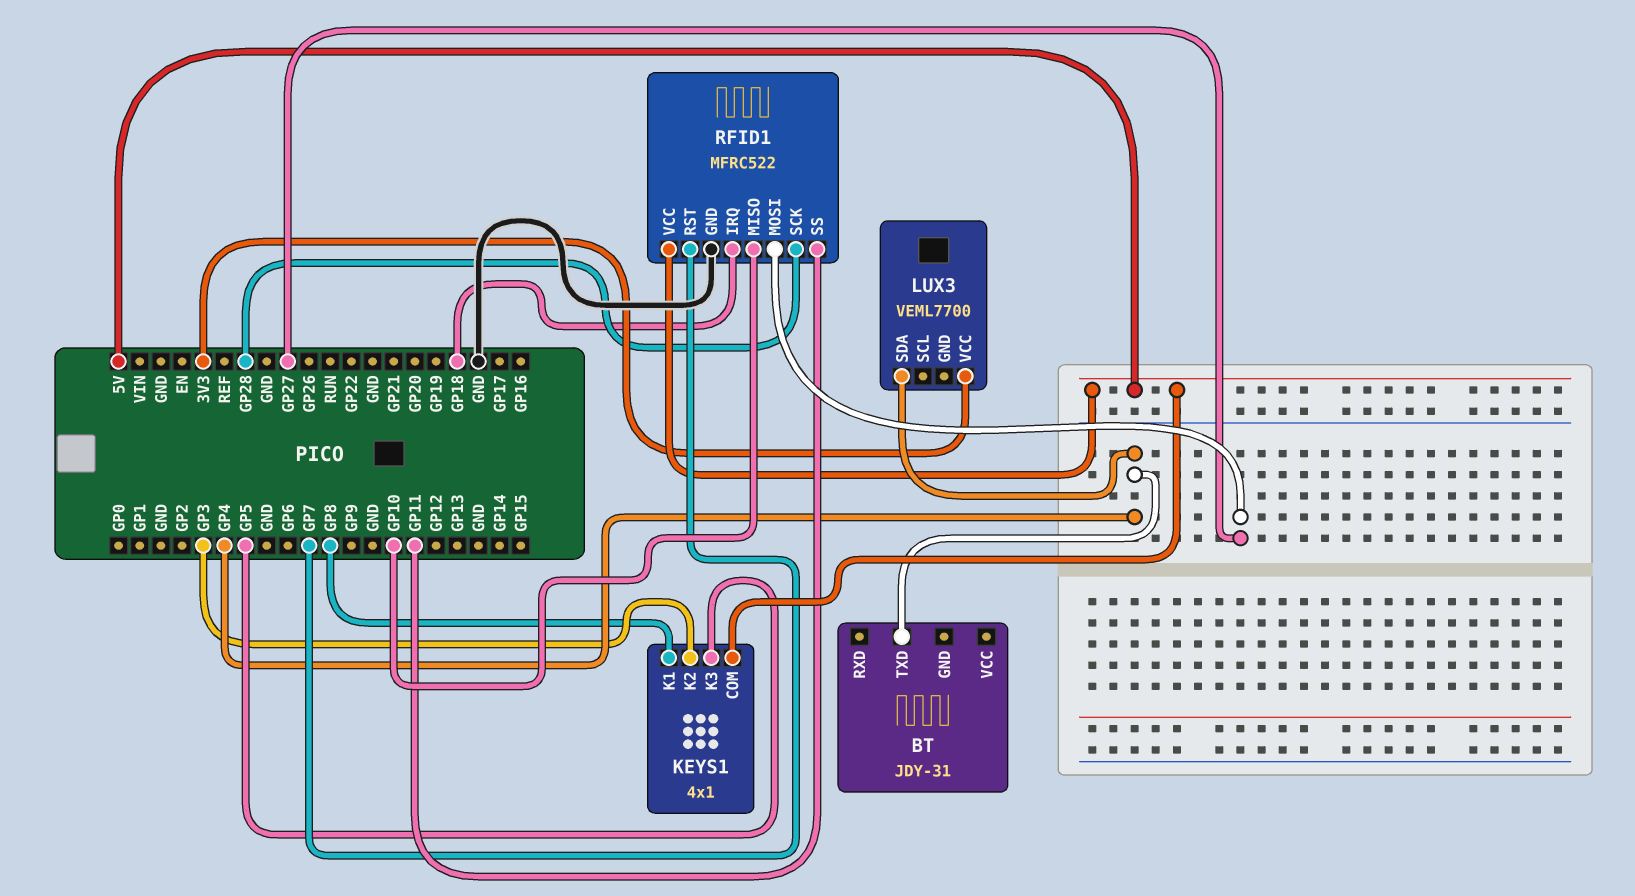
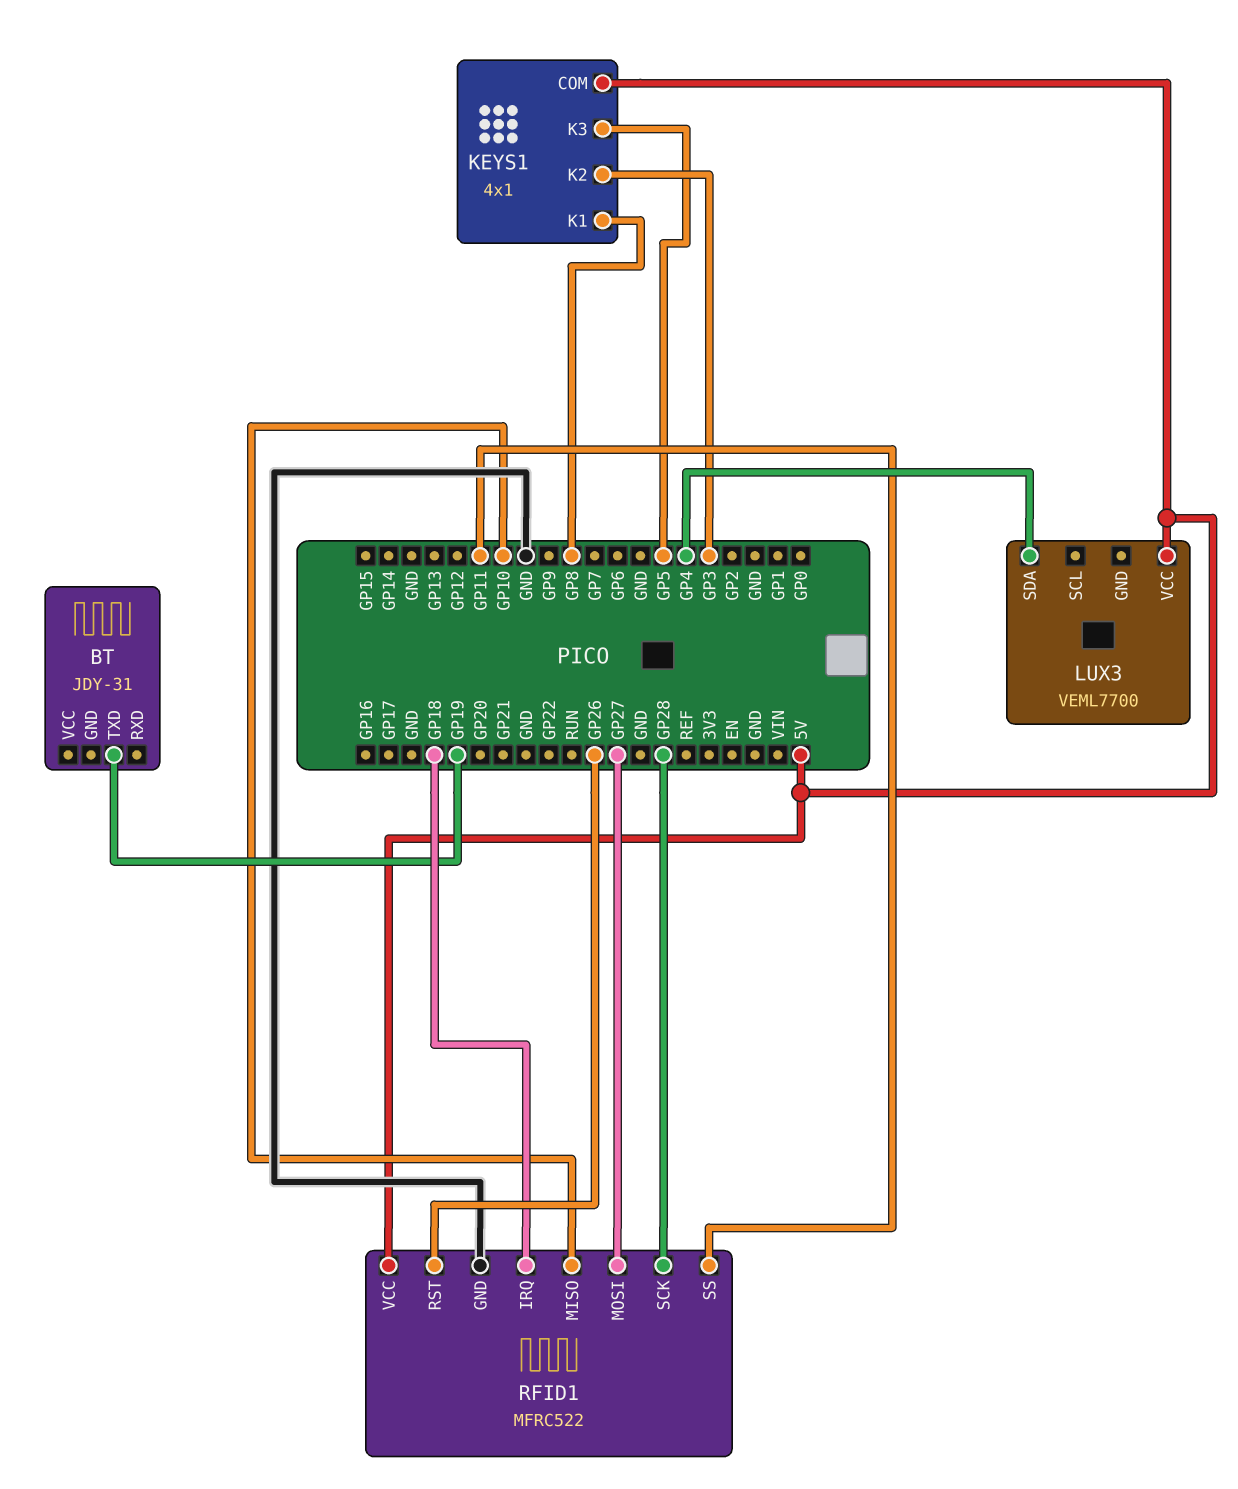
BT pin TXD: GP4 -> GP19
LUX3 pin VCC: 3V3 -> 5V
RFID1 pin RST: GP7 -> GP26

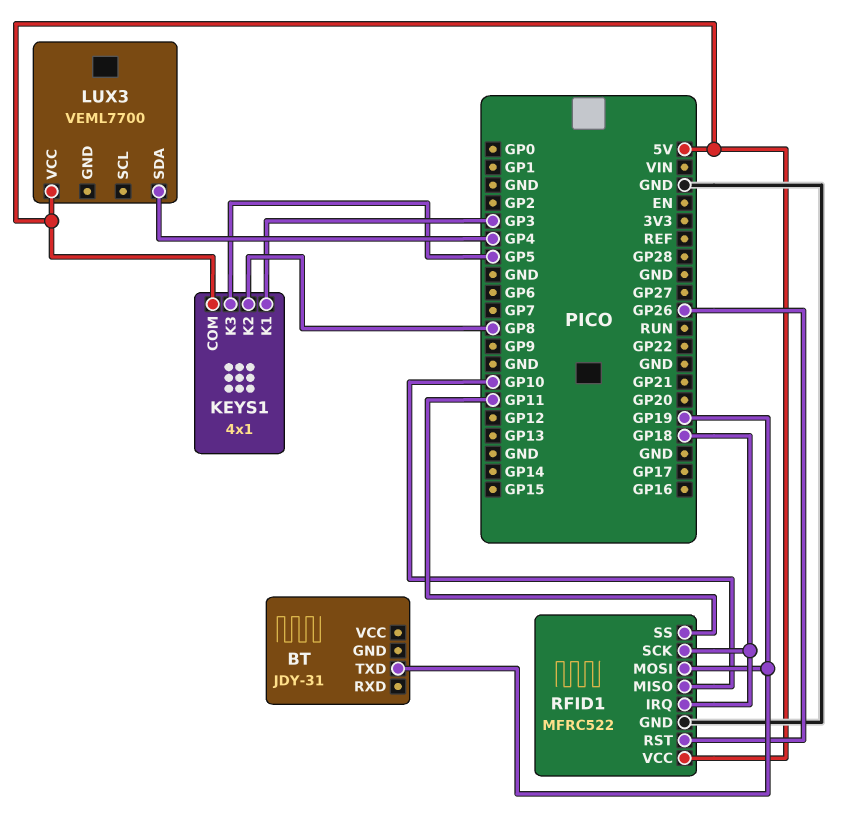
KEYS1 pin K1: GP8 -> GP3
KEYS1 pin K2: GP3 -> GP8
RFID1 pin MOSI: GP27 -> GP19
RFID1 pin SCK: GP28 -> GP18

